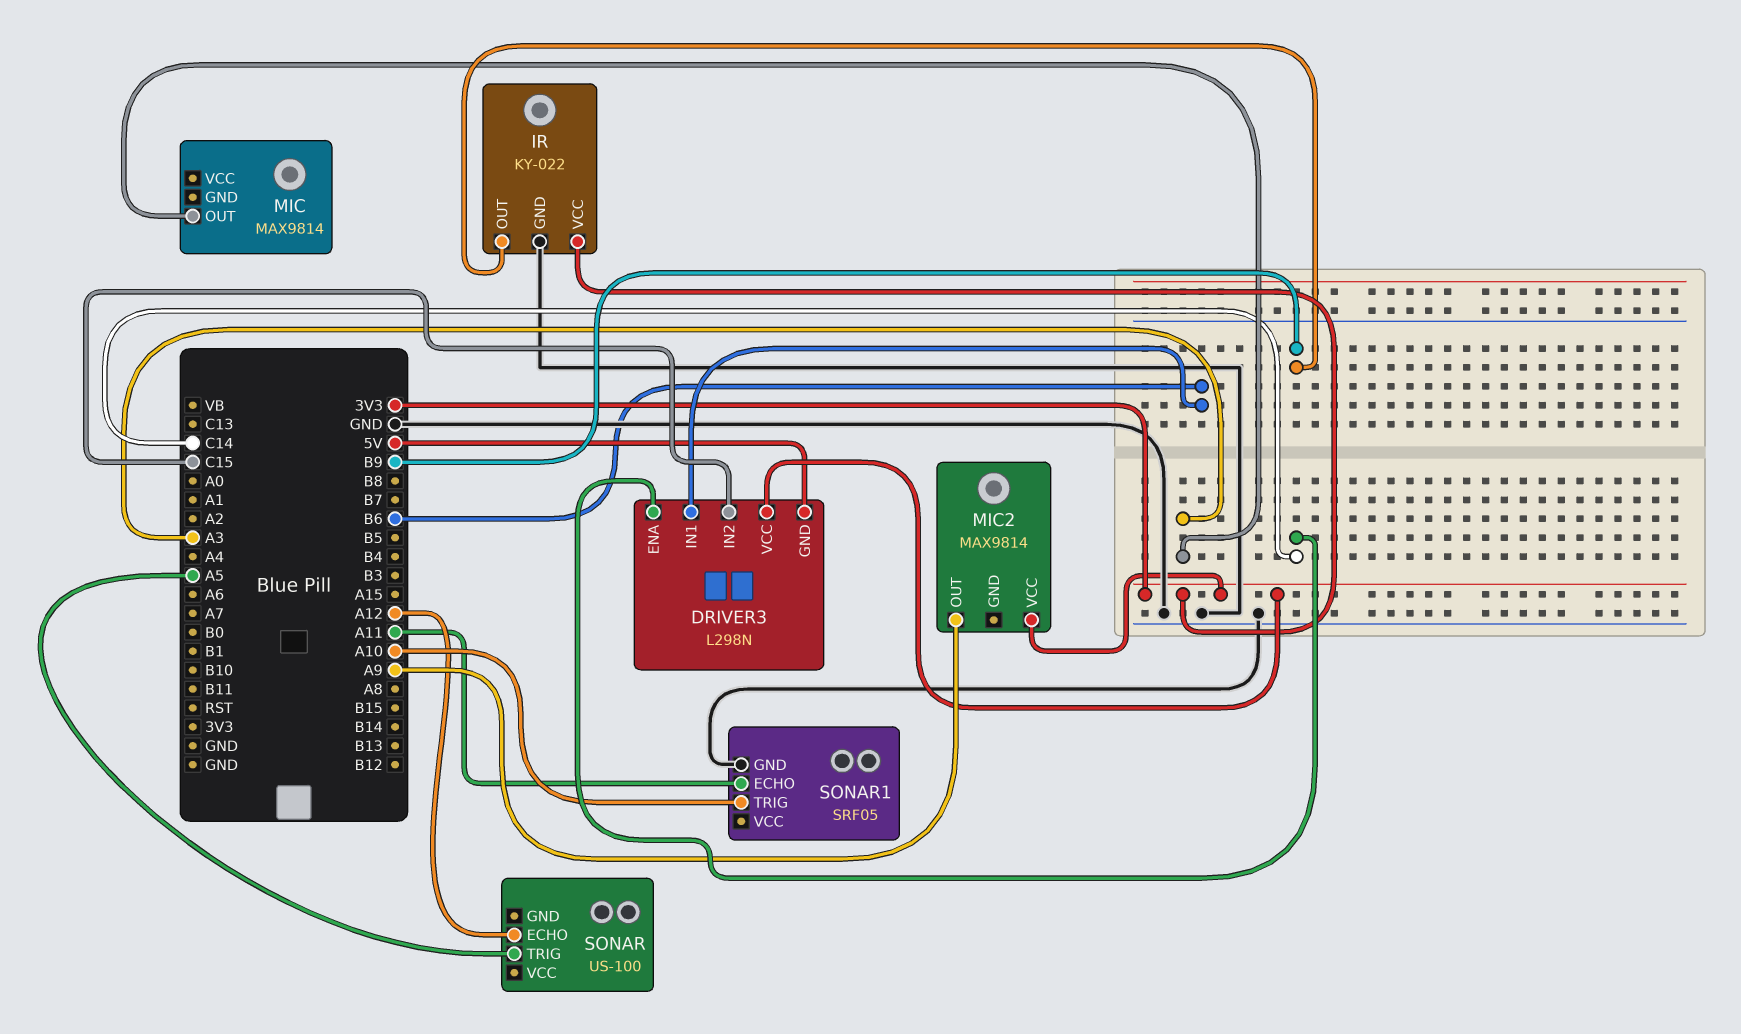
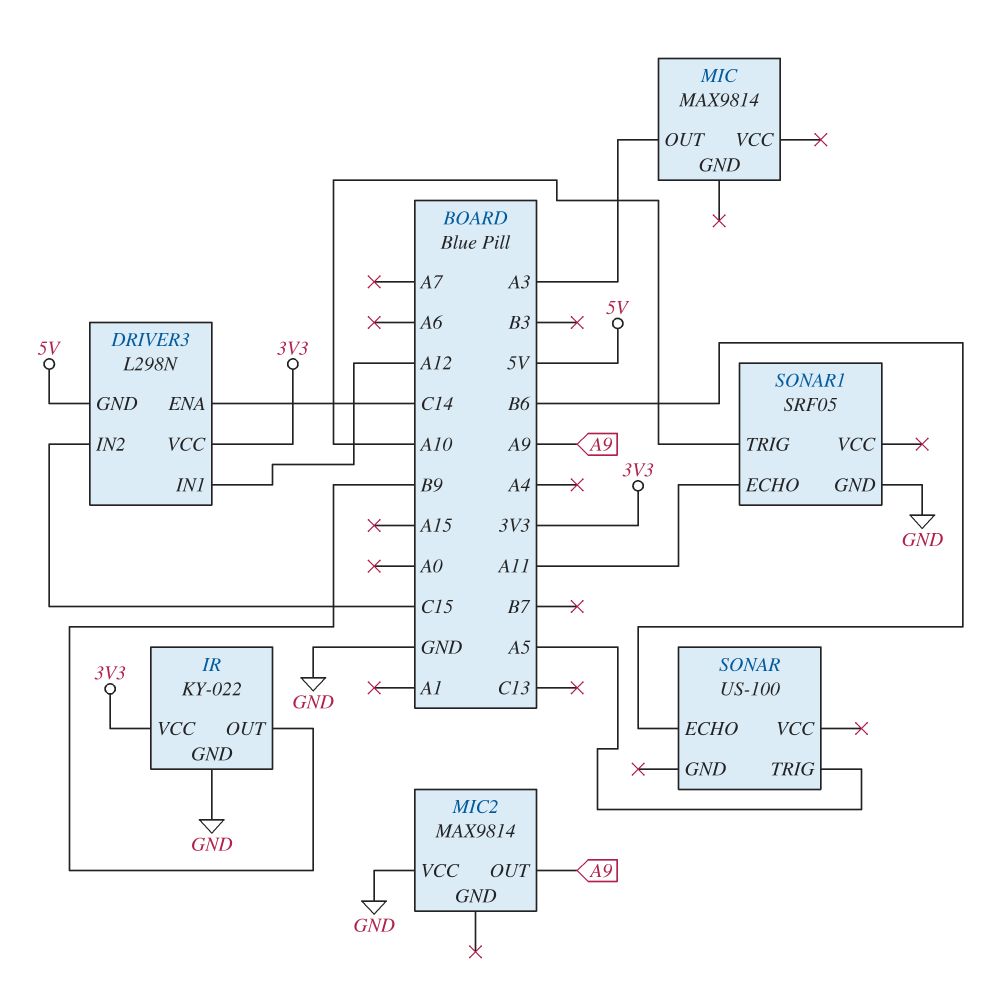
DRIVER3 pin IN1: B6 -> A12
MIC2 pin VCC: 3V3 -> GND
SONAR pin ECHO: A12 -> B6

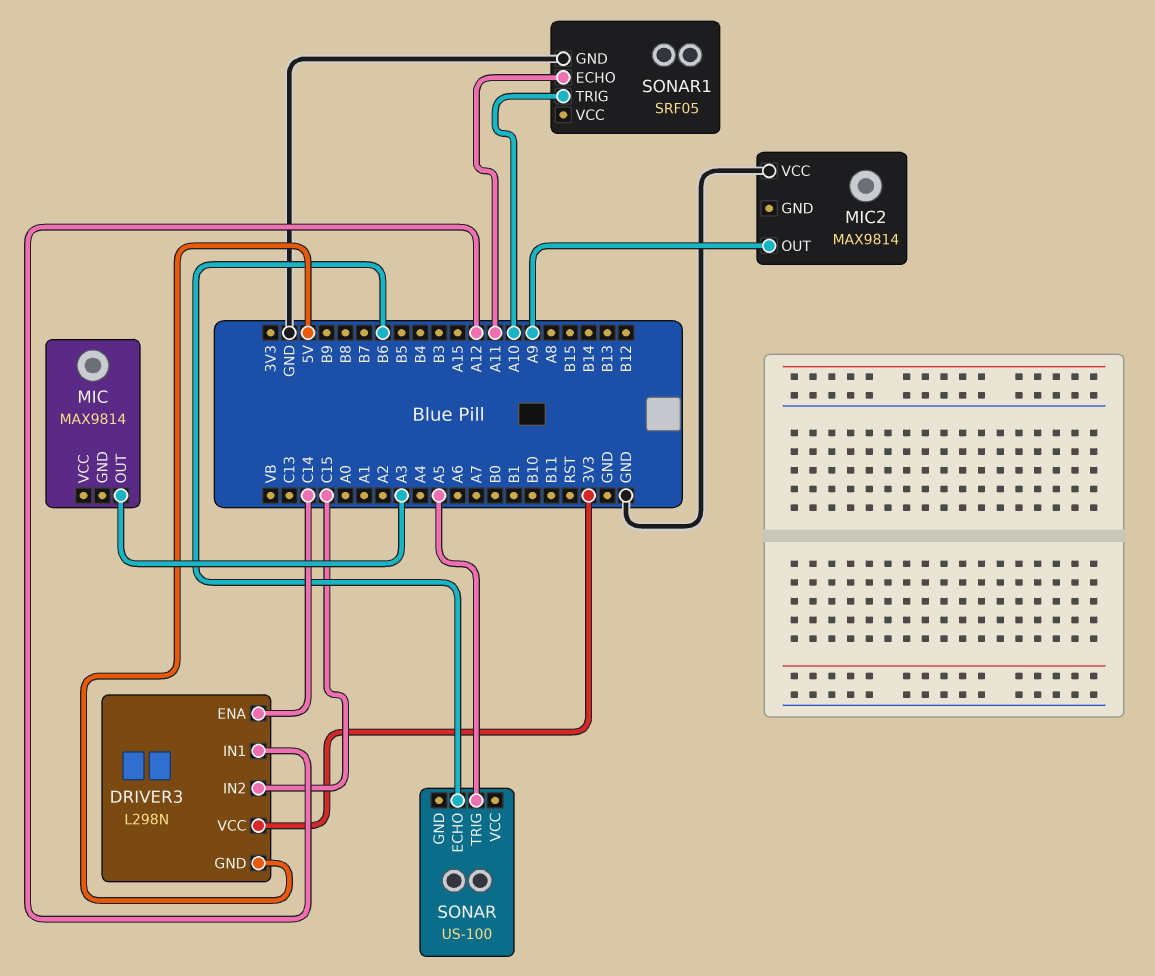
IR: KY-022 -> none
IR pin GND: GND -> none
IR pin OUT: B9 -> none
IR pin VCC: 3V3 -> none

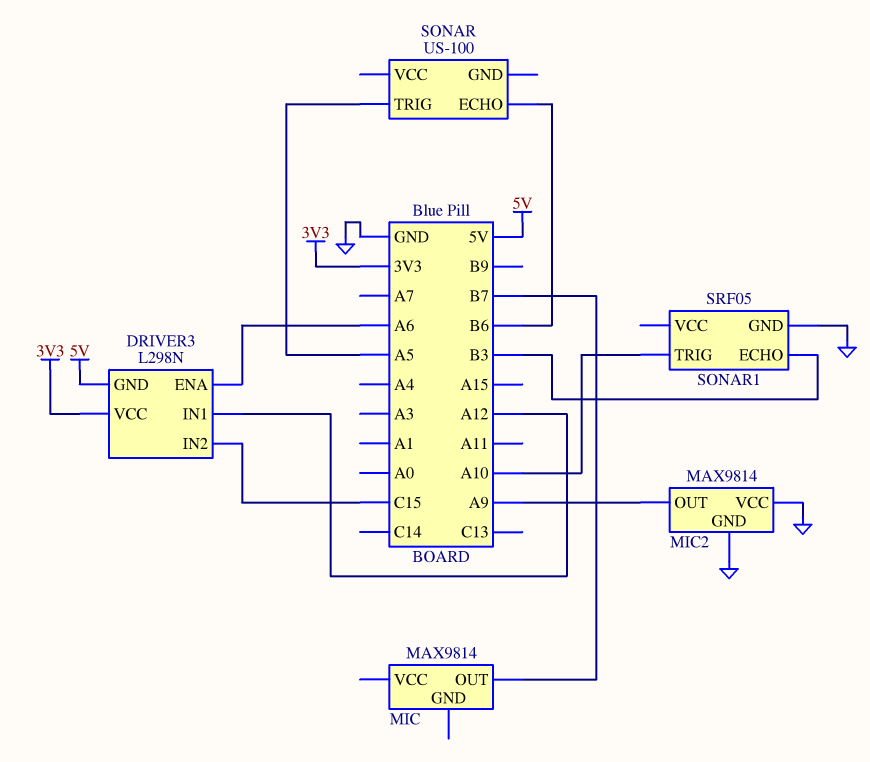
DRIVER3 pin ENA: C14 -> A6
MIC pin OUT: A3 -> B7
MIC2 pin GND: none -> GND
SONAR1 pin ECHO: A11 -> B3

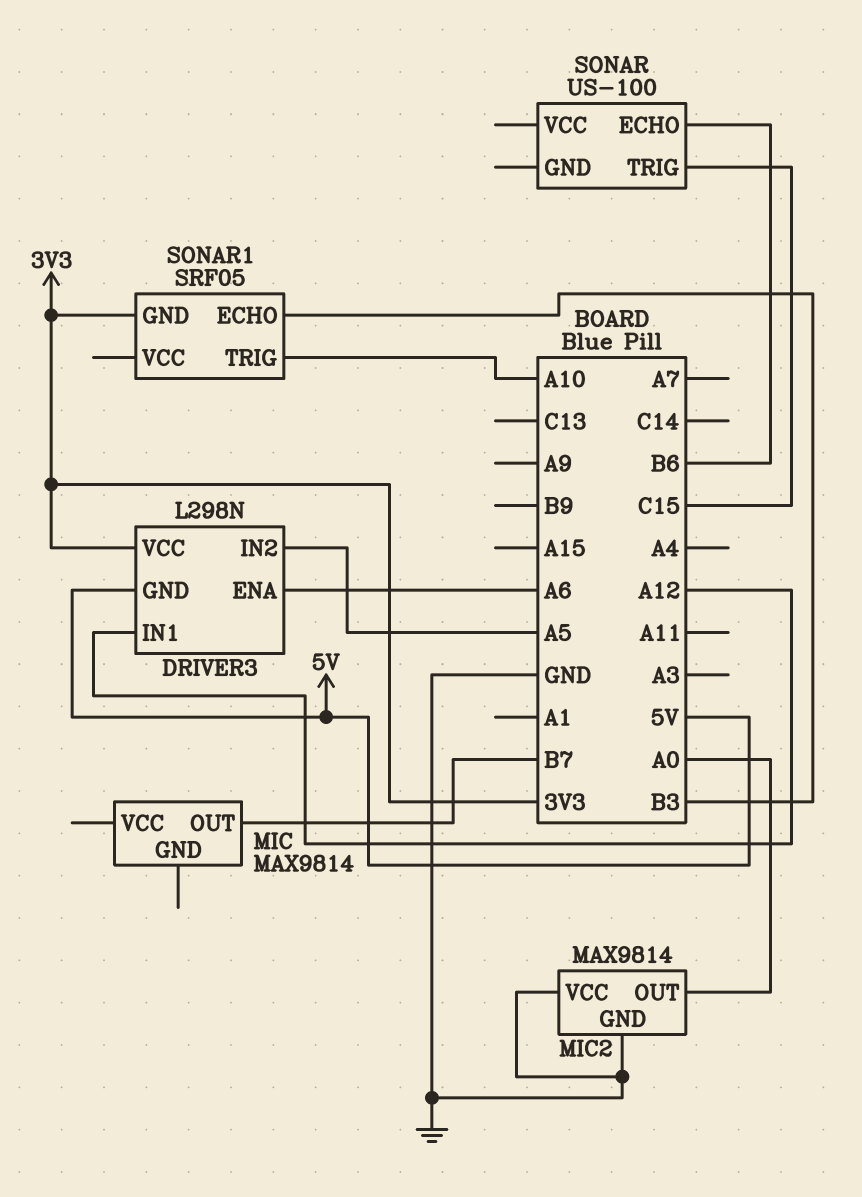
DRIVER3 pin IN2: C15 -> A5
MIC2 pin OUT: A9 -> A0
SONAR pin TRIG: A5 -> C15
SONAR1 pin GND: GND -> 3V3

